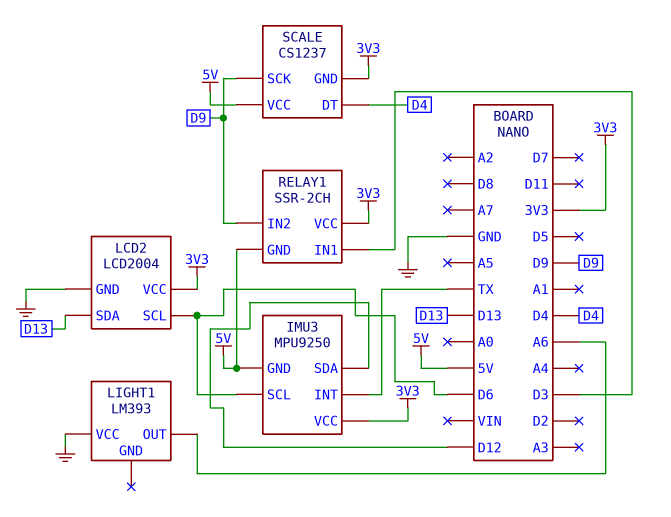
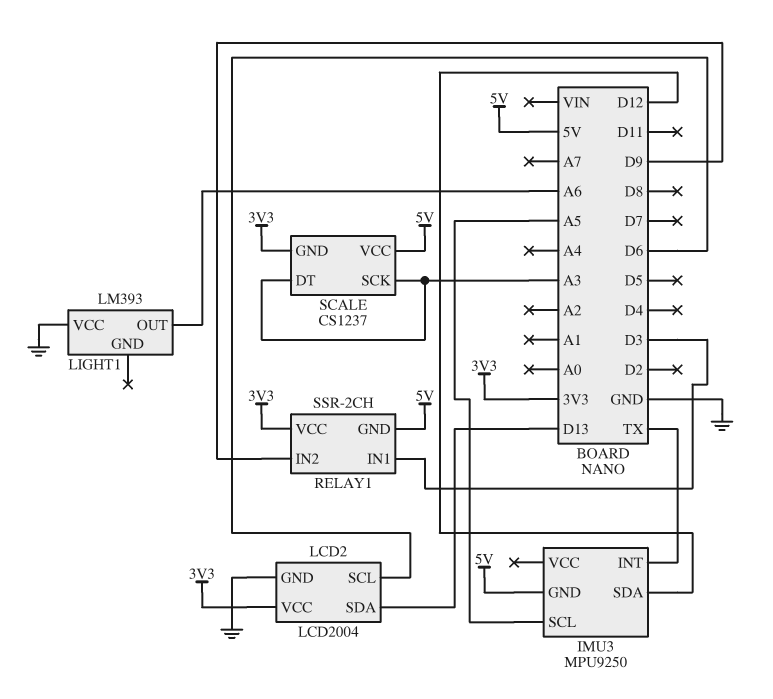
IMU3 pin SCL: D6 -> A5
IMU3 pin VCC: 3V3 -> none
SCALE pin DT: D4 -> A3
SCALE pin SCK: D9 -> A3

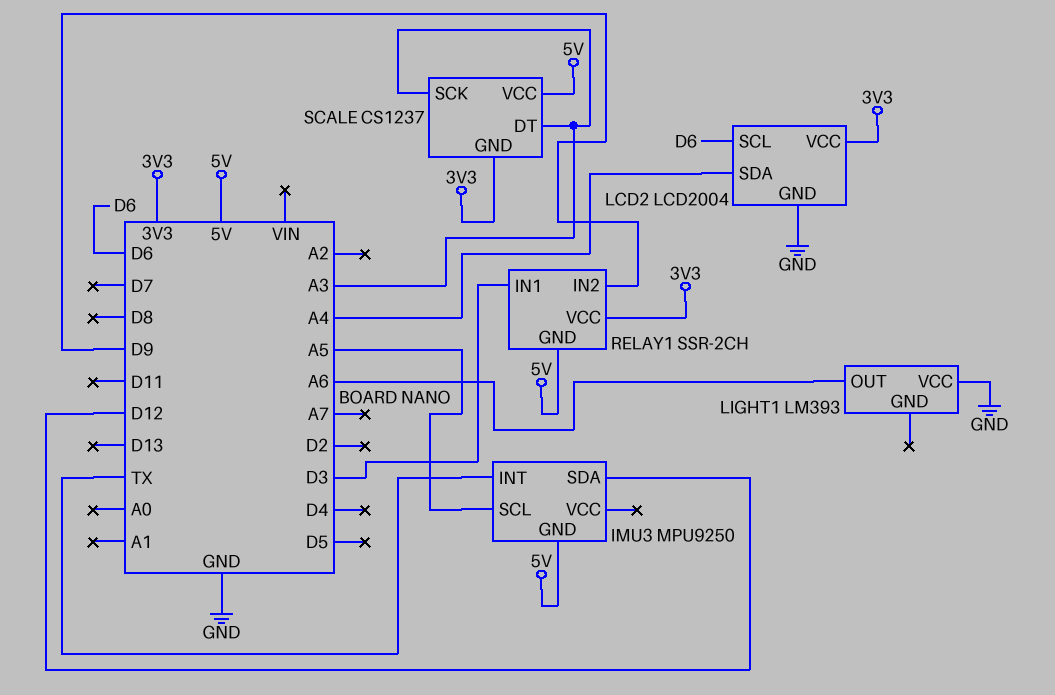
LCD2 pin SDA: D13 -> A4

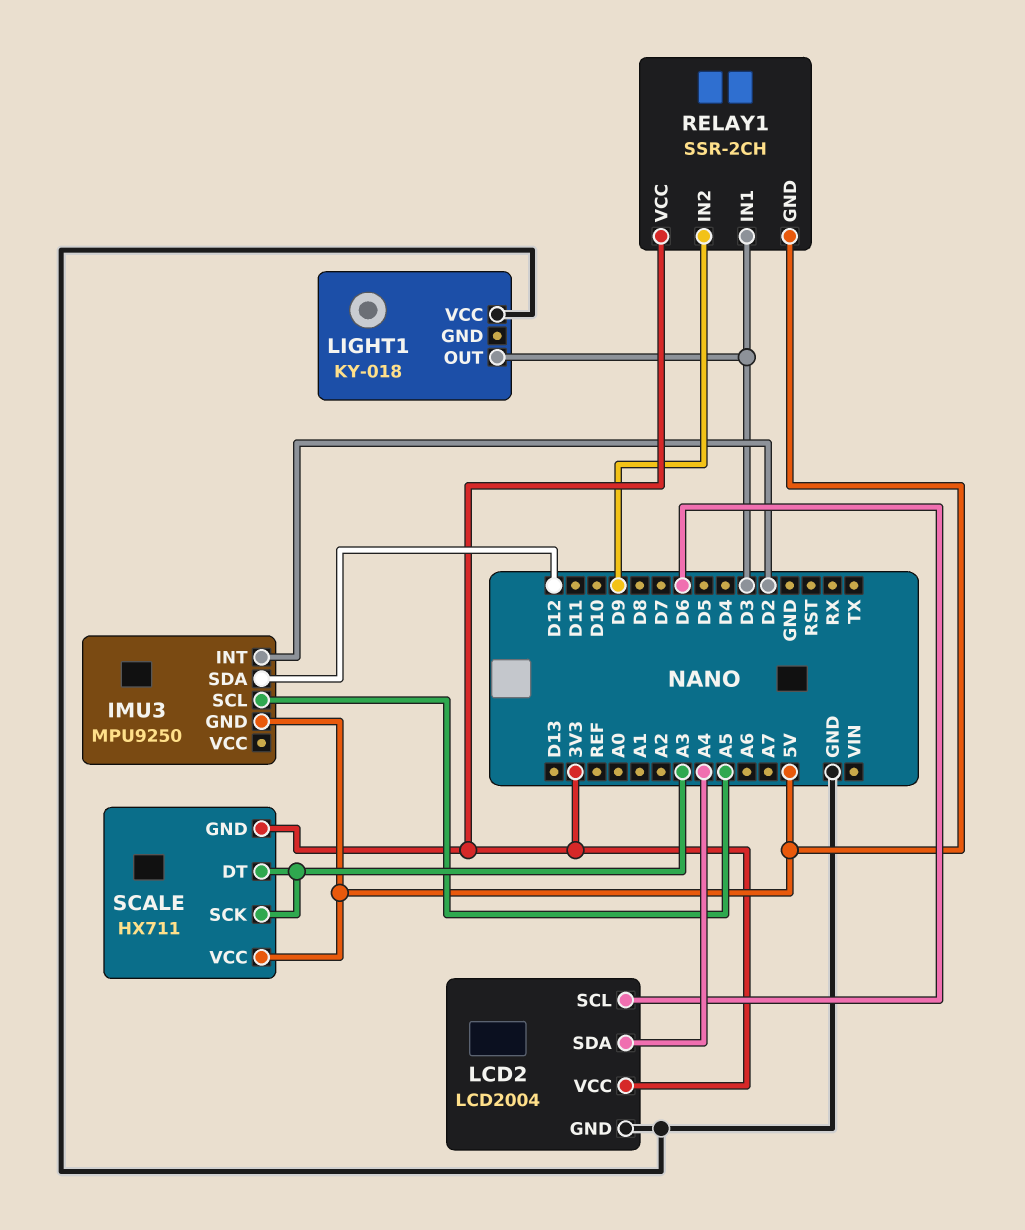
IMU3 pin INT: TX -> D2
LIGHT1: LM393 -> KY-018
LIGHT1 pin OUT: A6 -> D3
SCALE: CS1237 -> HX711

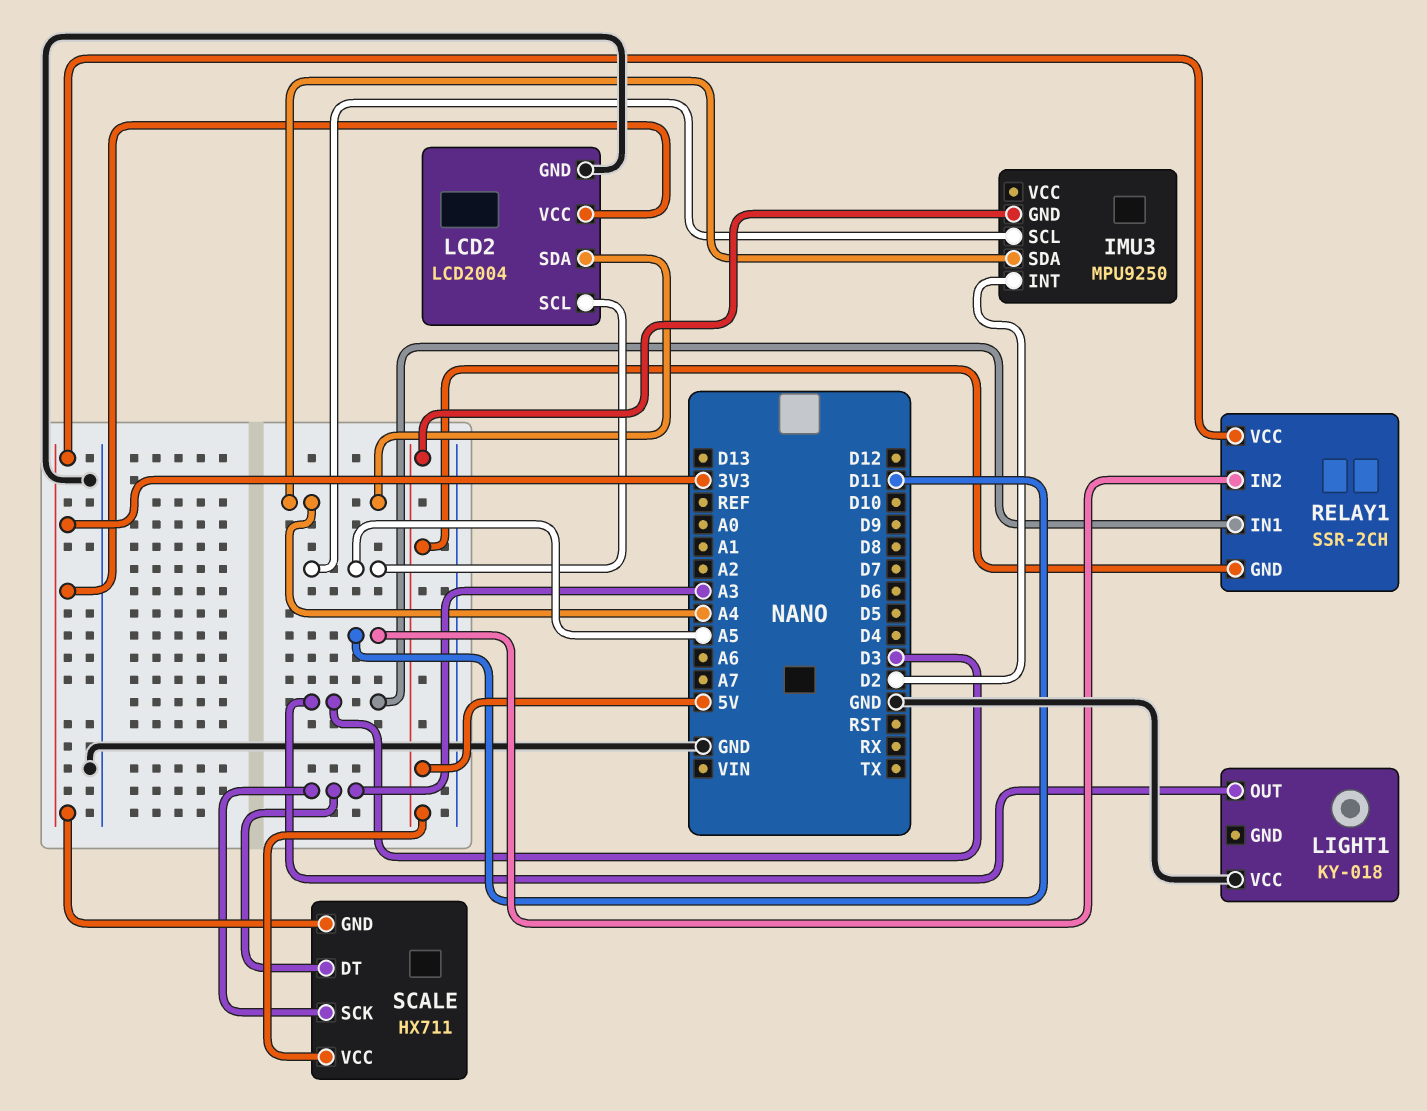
IMU3 pin SDA: D12 -> A4
LCD2 pin SCL: D6 -> A5
RELAY1 pin IN2: D9 -> D11

